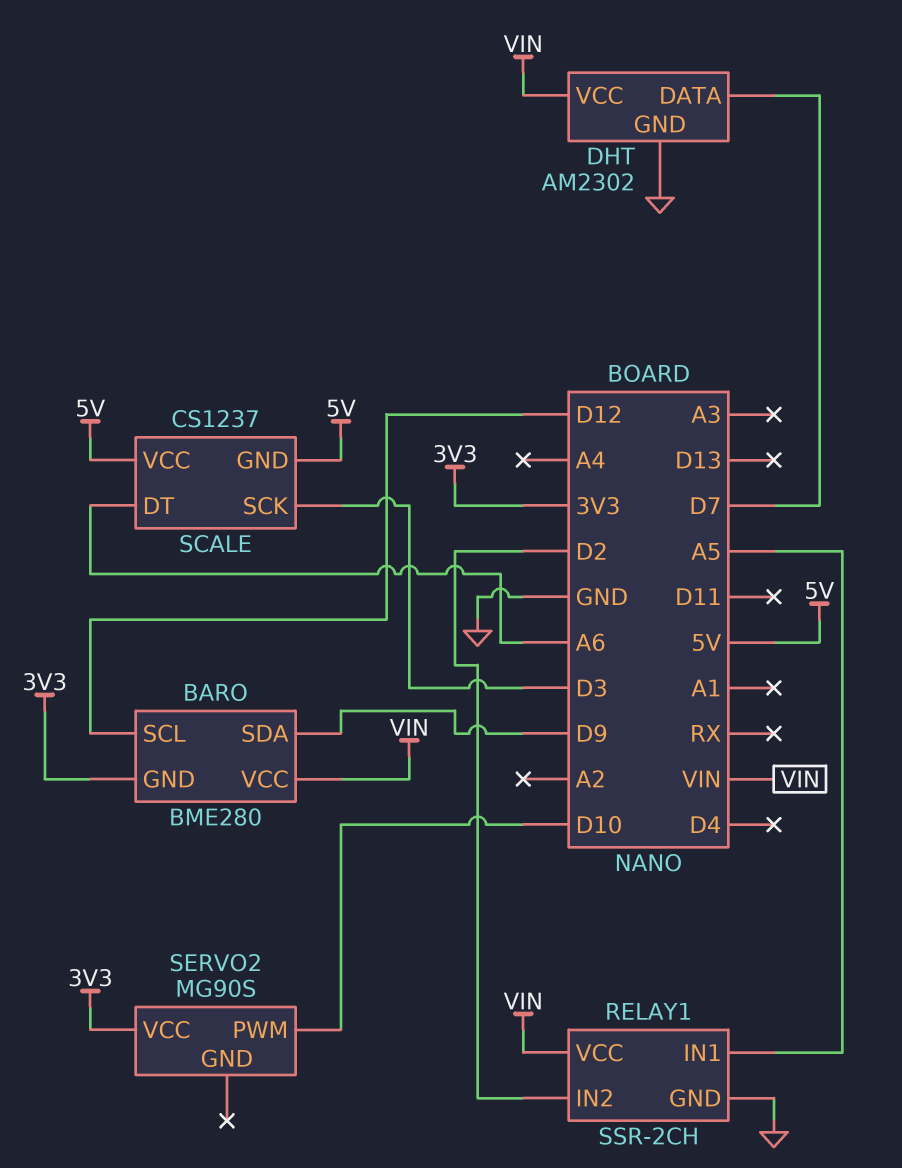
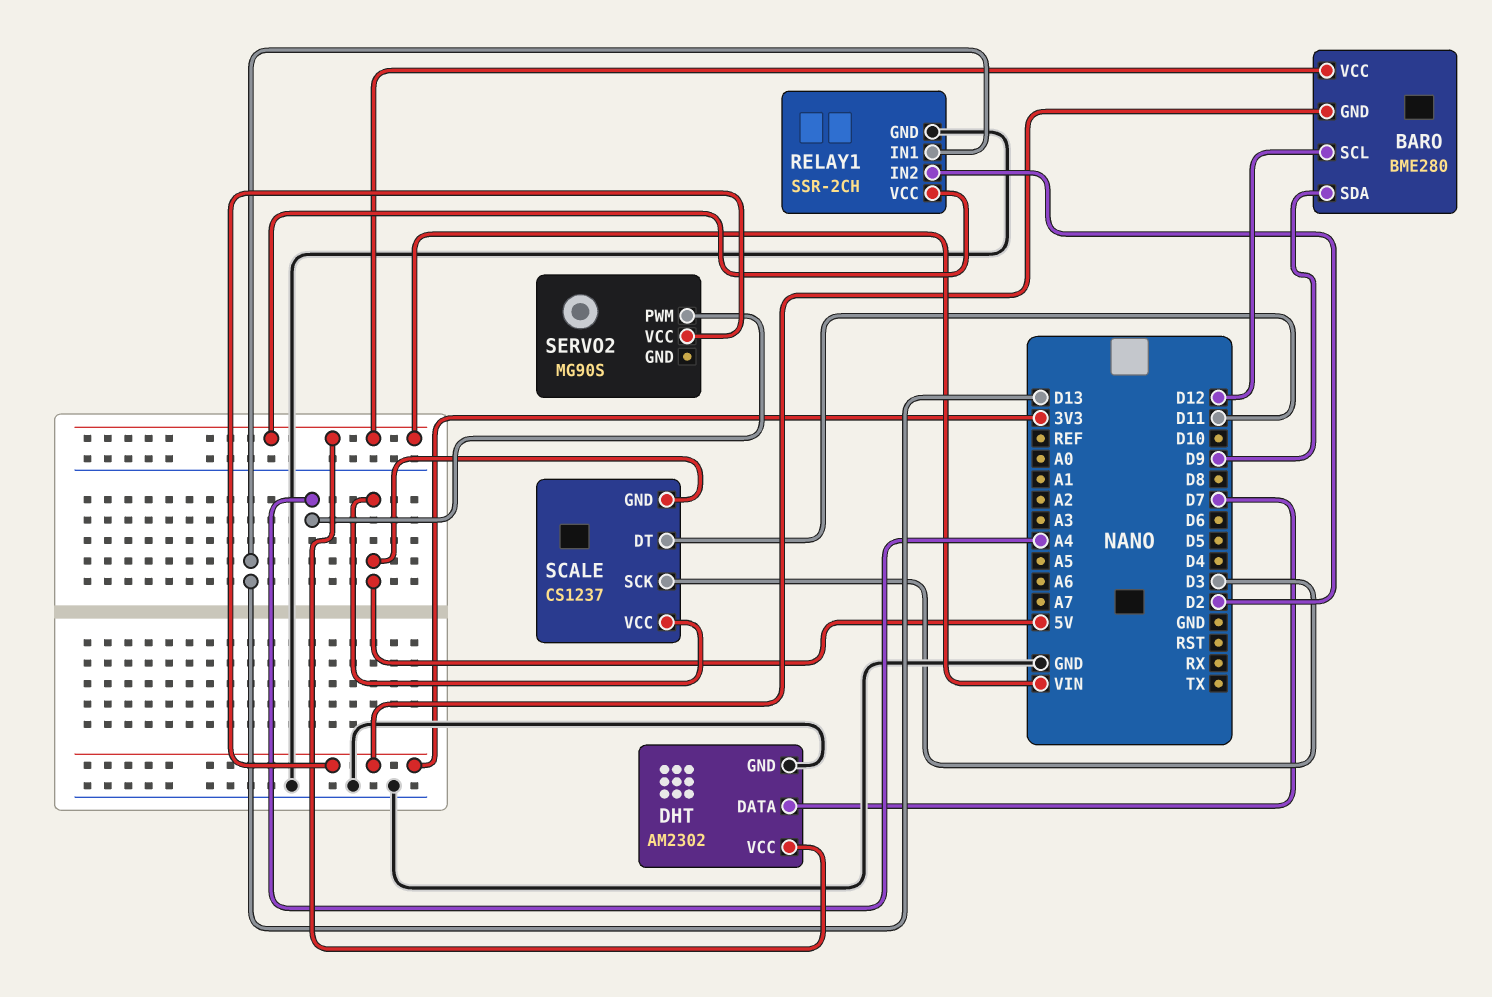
RELAY1 pin IN1: A5 -> D13
SCALE pin DT: A6 -> D11
SERVO2 pin PWM: D10 -> A4

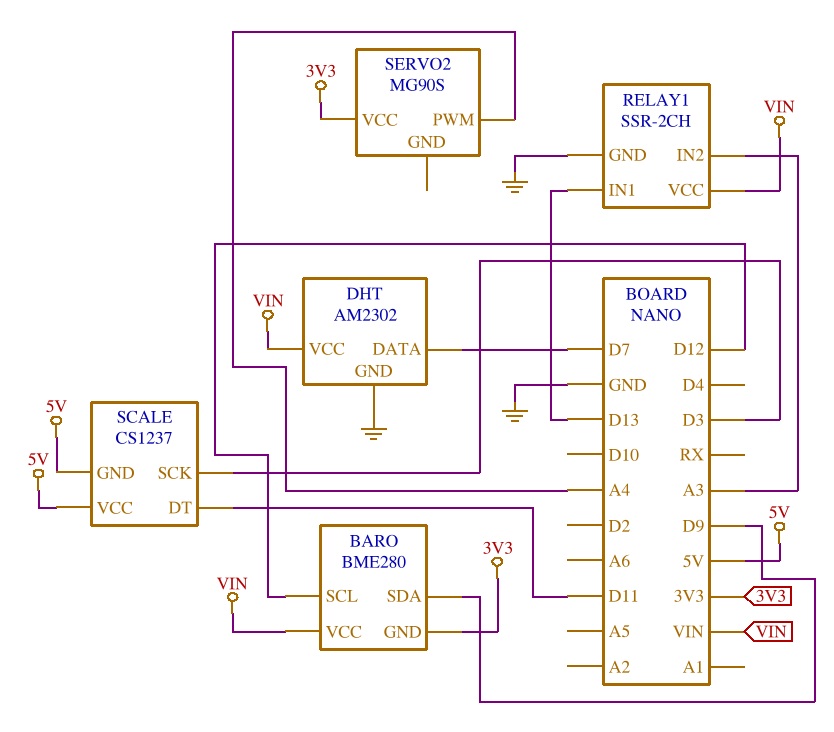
RELAY1 pin IN2: D2 -> A3

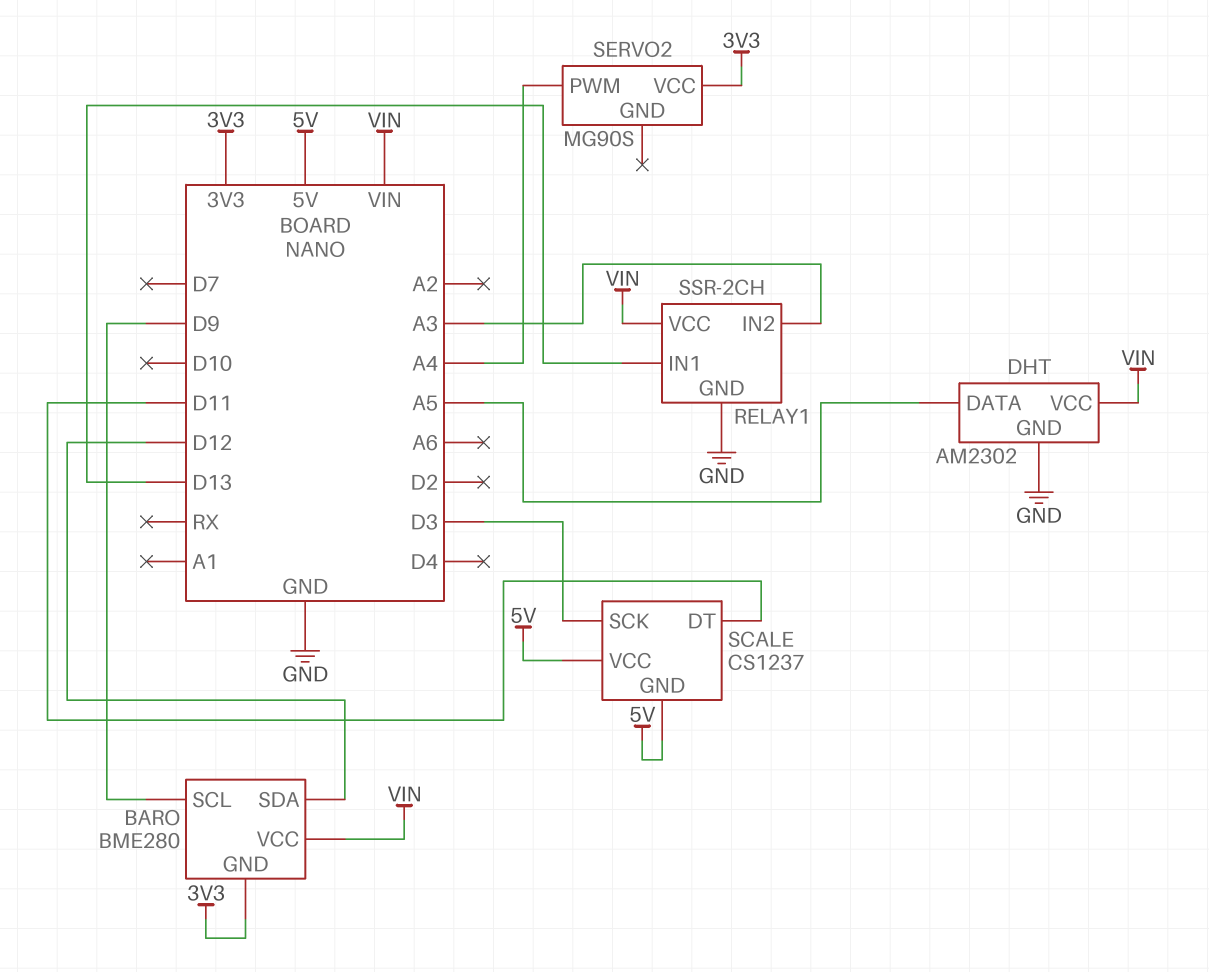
BARO pin SCL: D12 -> D9
BARO pin SDA: D9 -> D12
DHT pin DATA: D7 -> A5

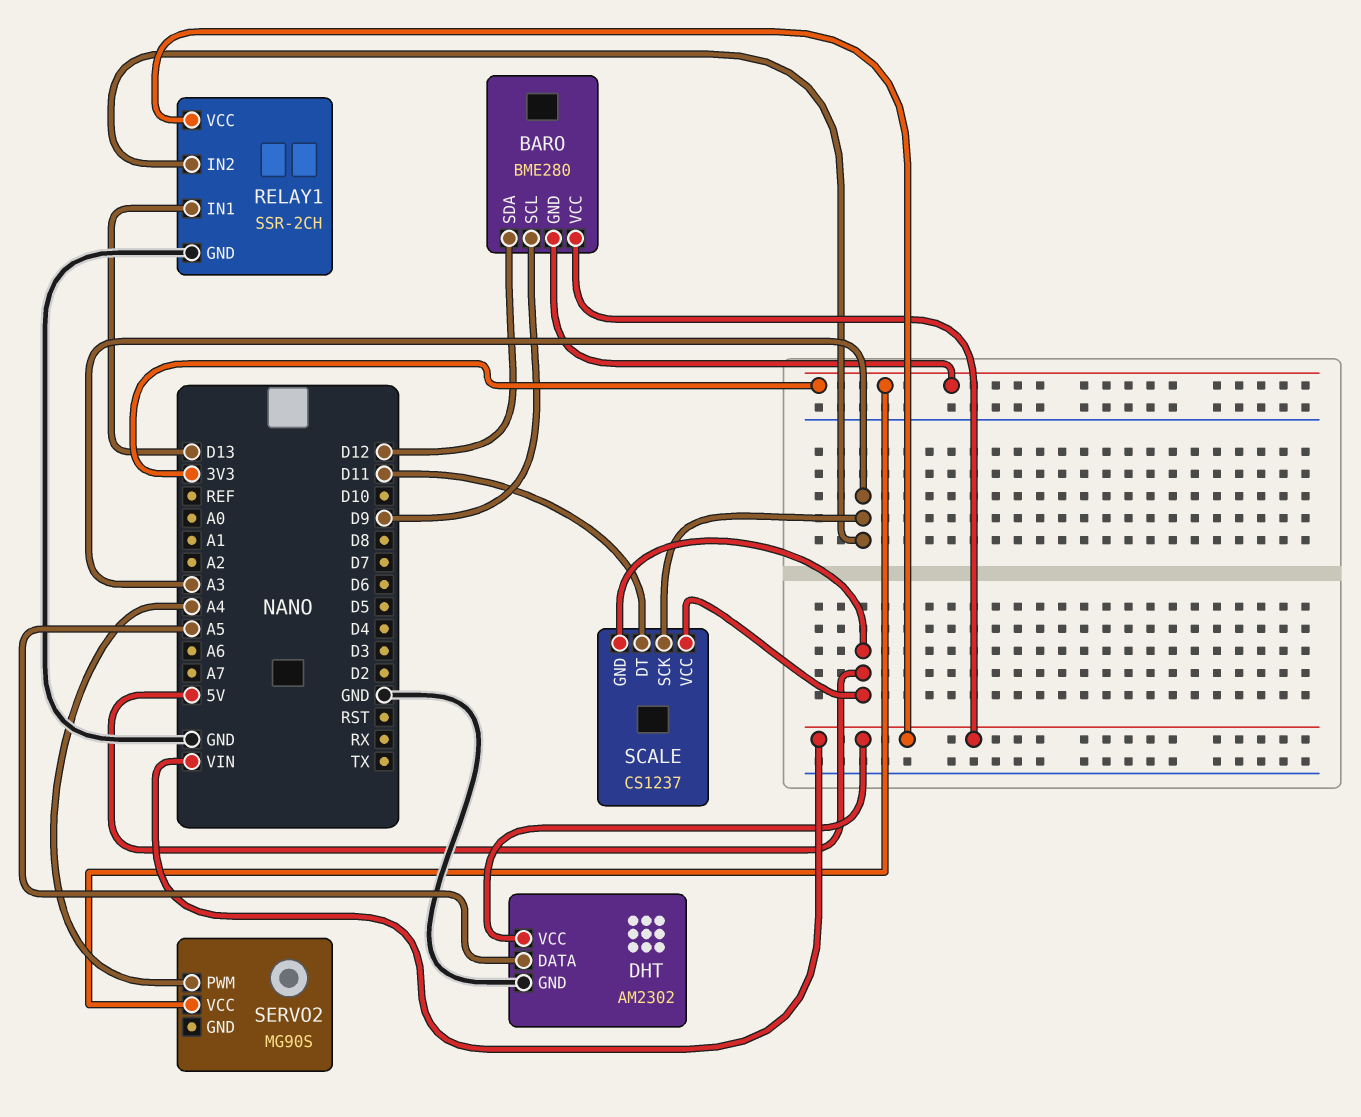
SCALE pin SCK: D3 -> A3

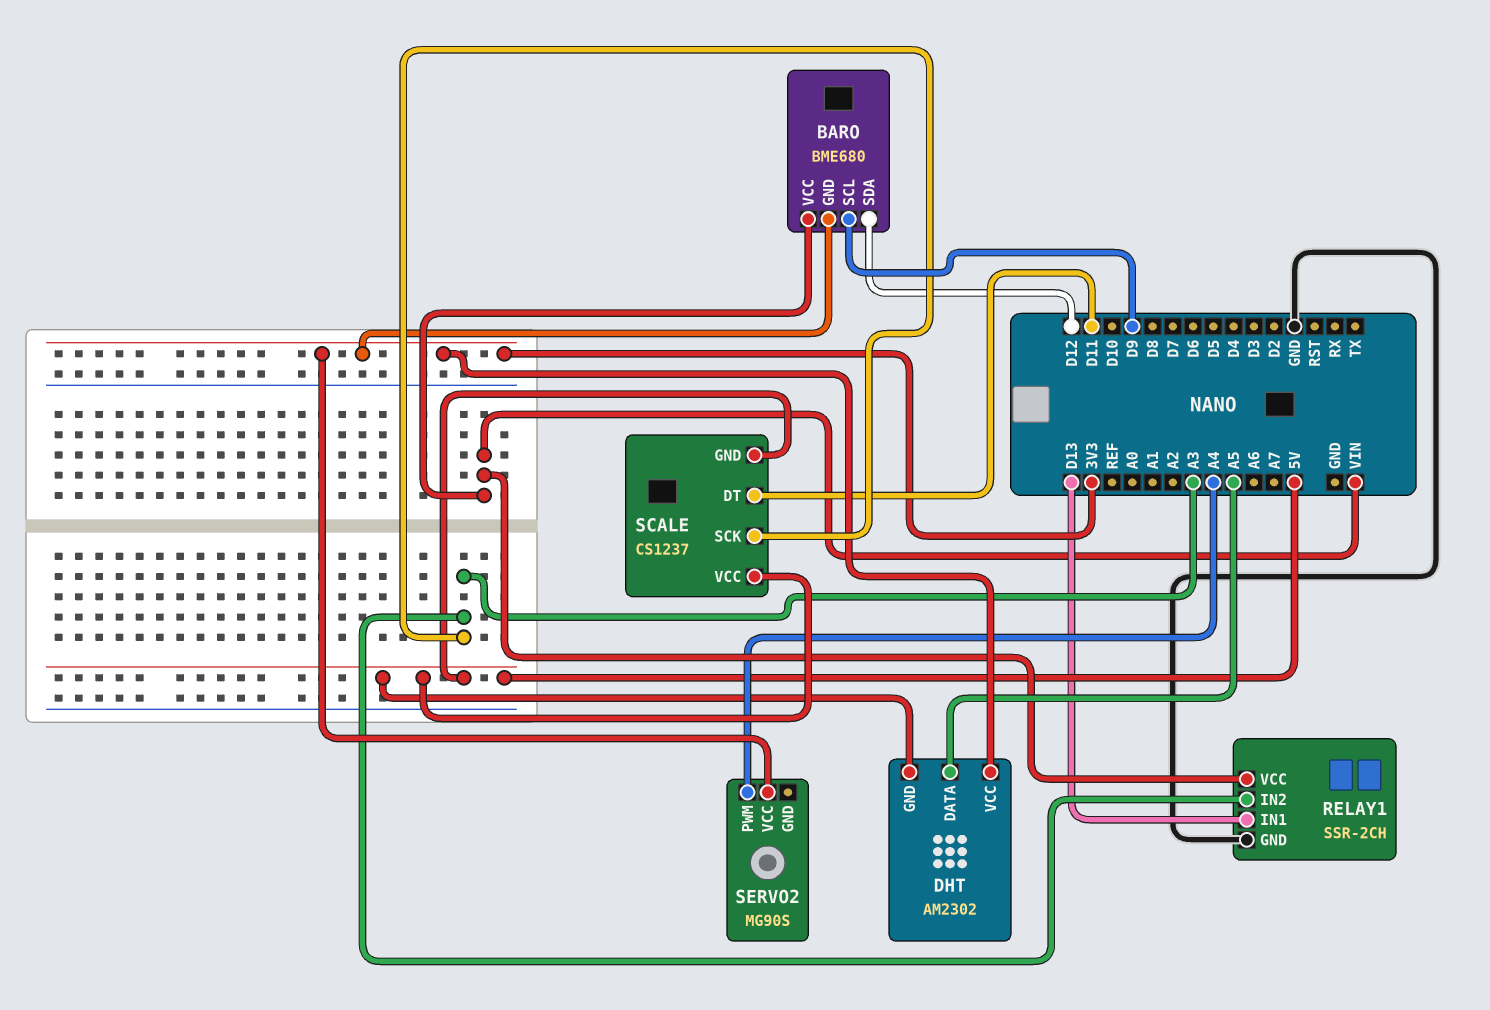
BARO: BME280 -> BME680
DHT pin GND: GND -> 5V
DHT pin VCC: VIN -> 3V3

